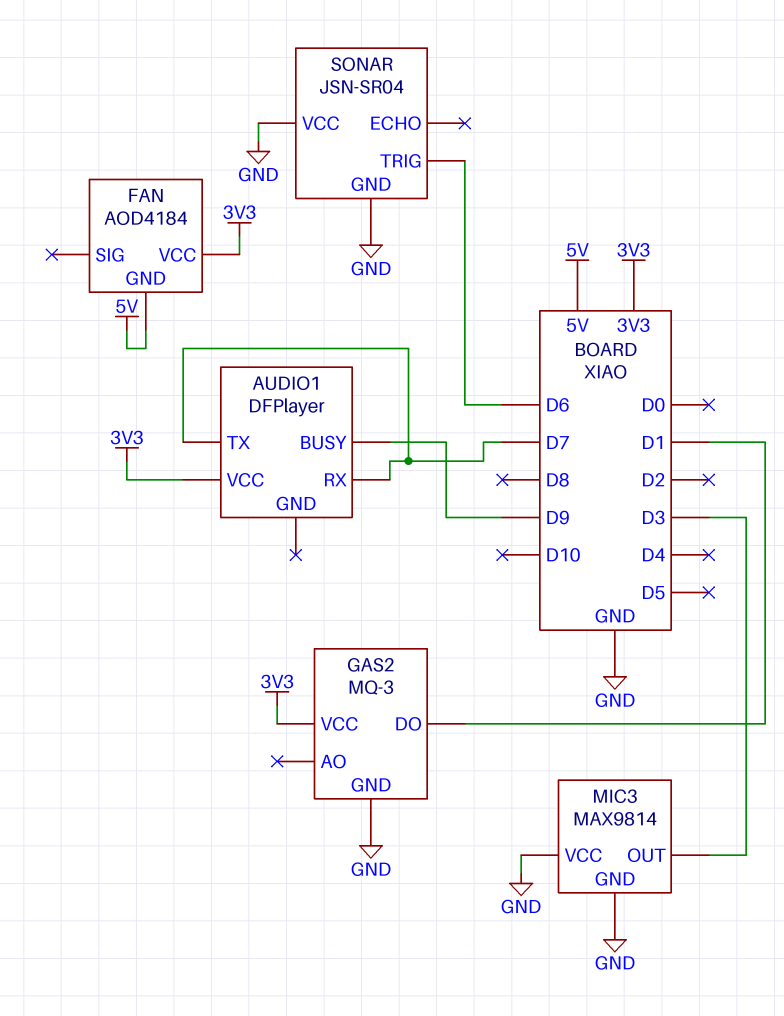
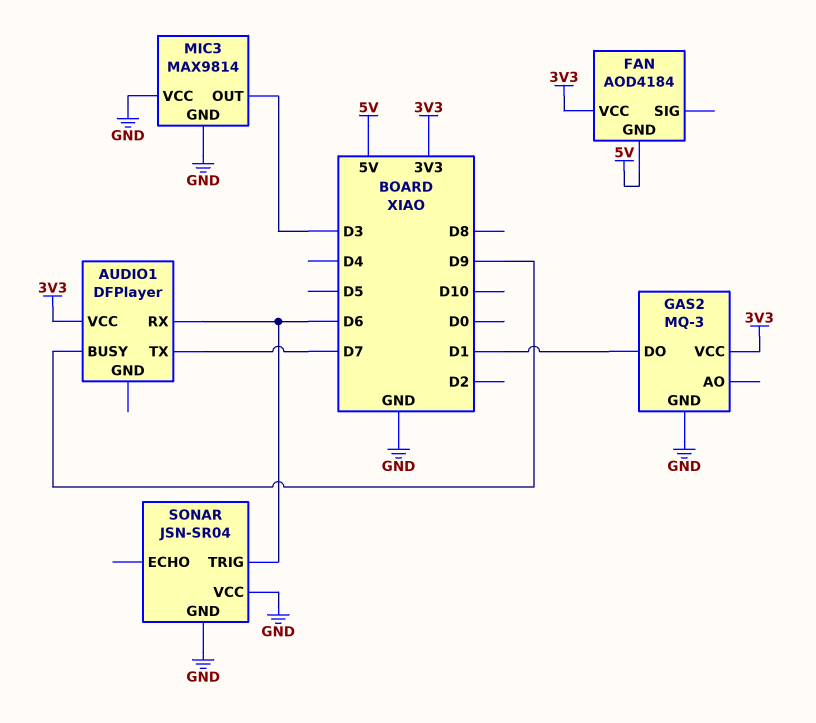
AUDIO1 pin RX: D7 -> D6

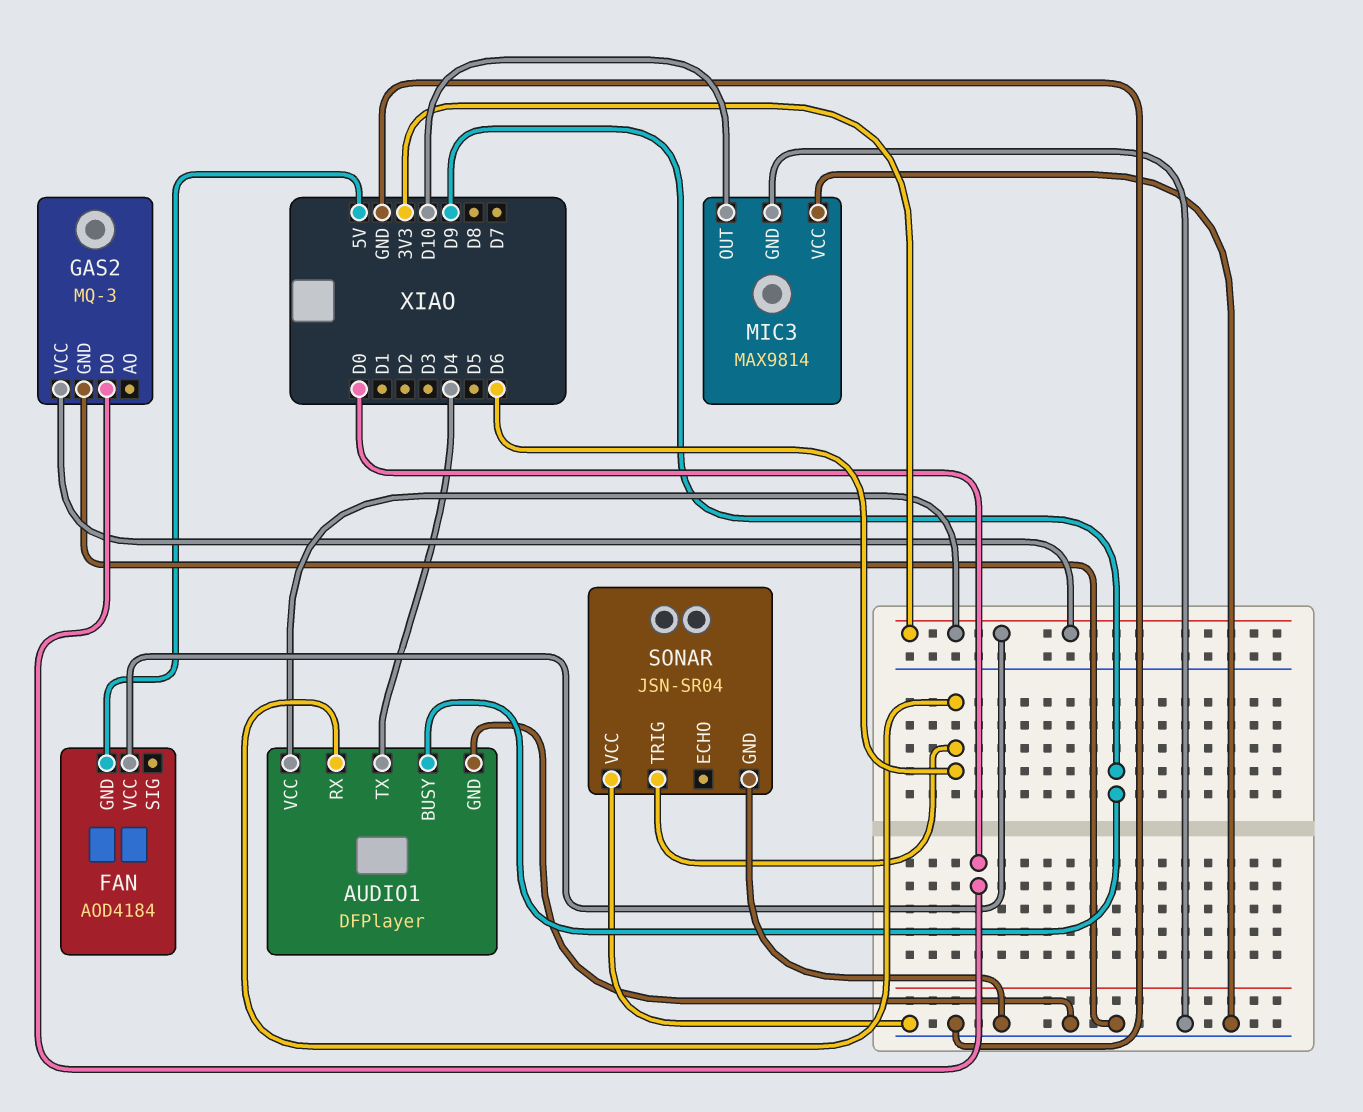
AUDIO1 pin GND: none -> GND
AUDIO1 pin TX: D7 -> D4
GAS2 pin DO: D1 -> D0
MIC3 pin OUT: D3 -> D10

